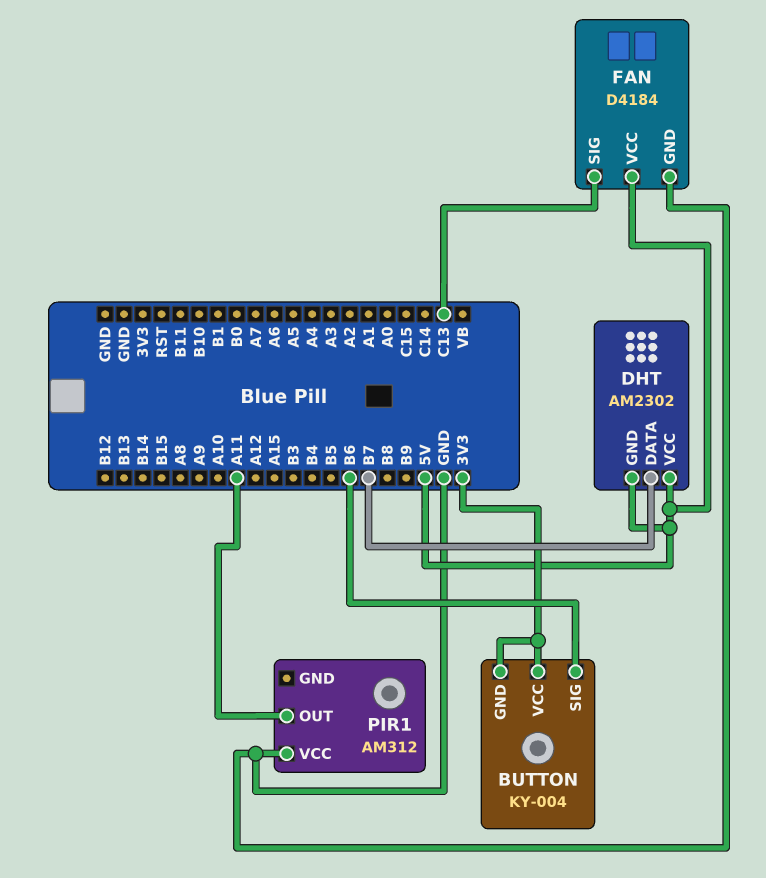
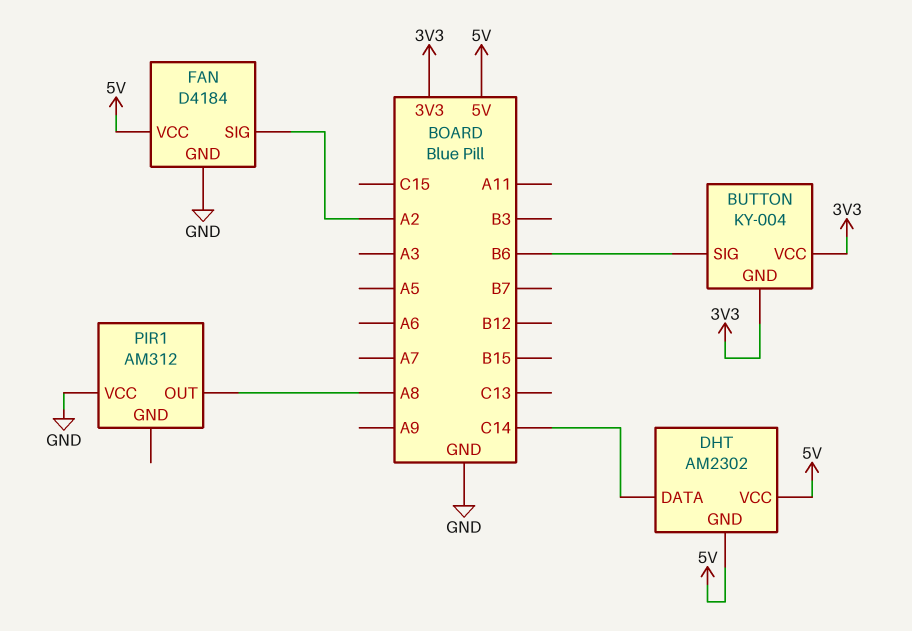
DHT pin DATA: B7 -> C14
FAN pin SIG: C13 -> A2
PIR1 pin OUT: A11 -> A8

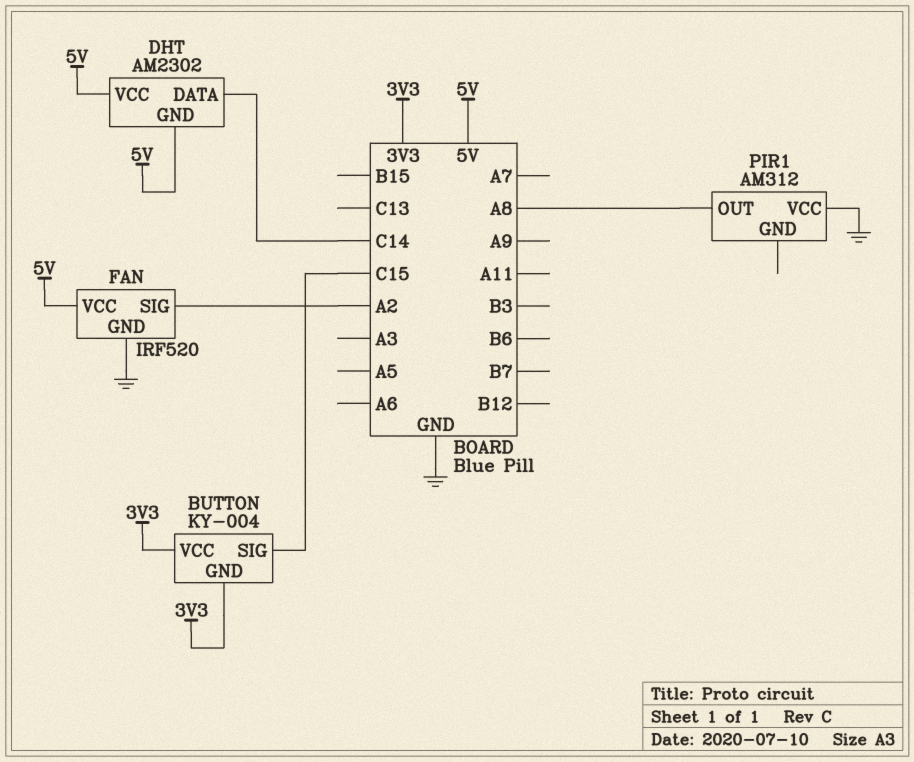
BUTTON pin SIG: B6 -> C15
FAN: D4184 -> IRF520

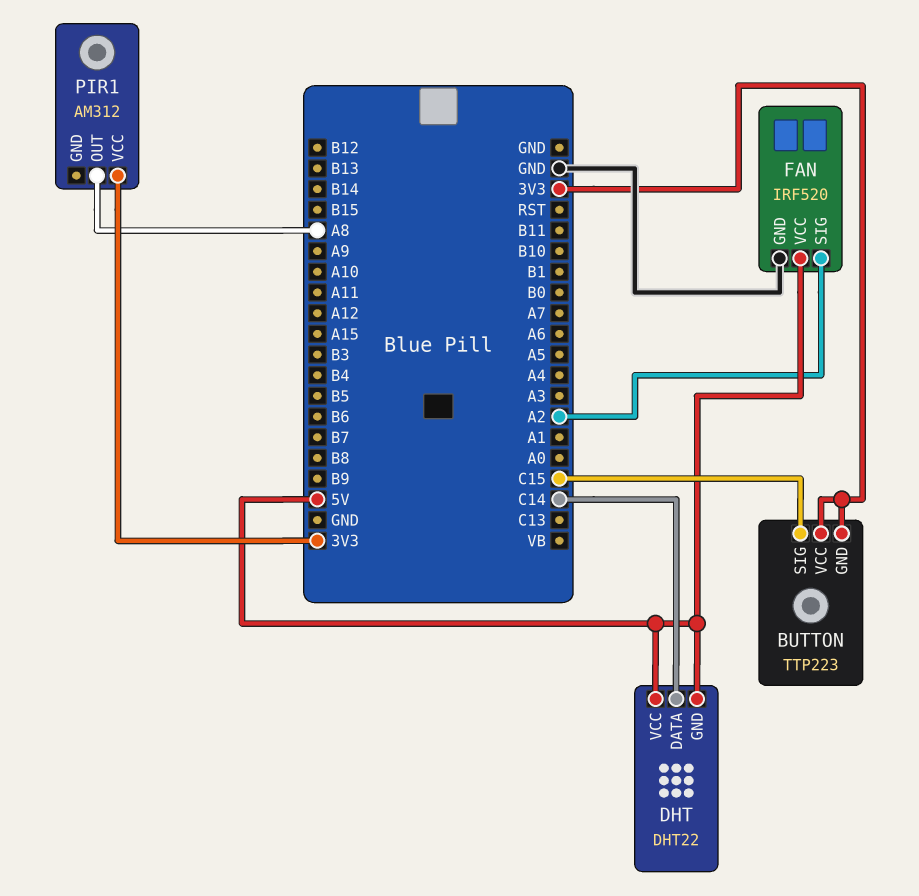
BUTTON: KY-004 -> TTP223
DHT: AM2302 -> DHT22
PIR1 pin VCC: GND -> 3V3

